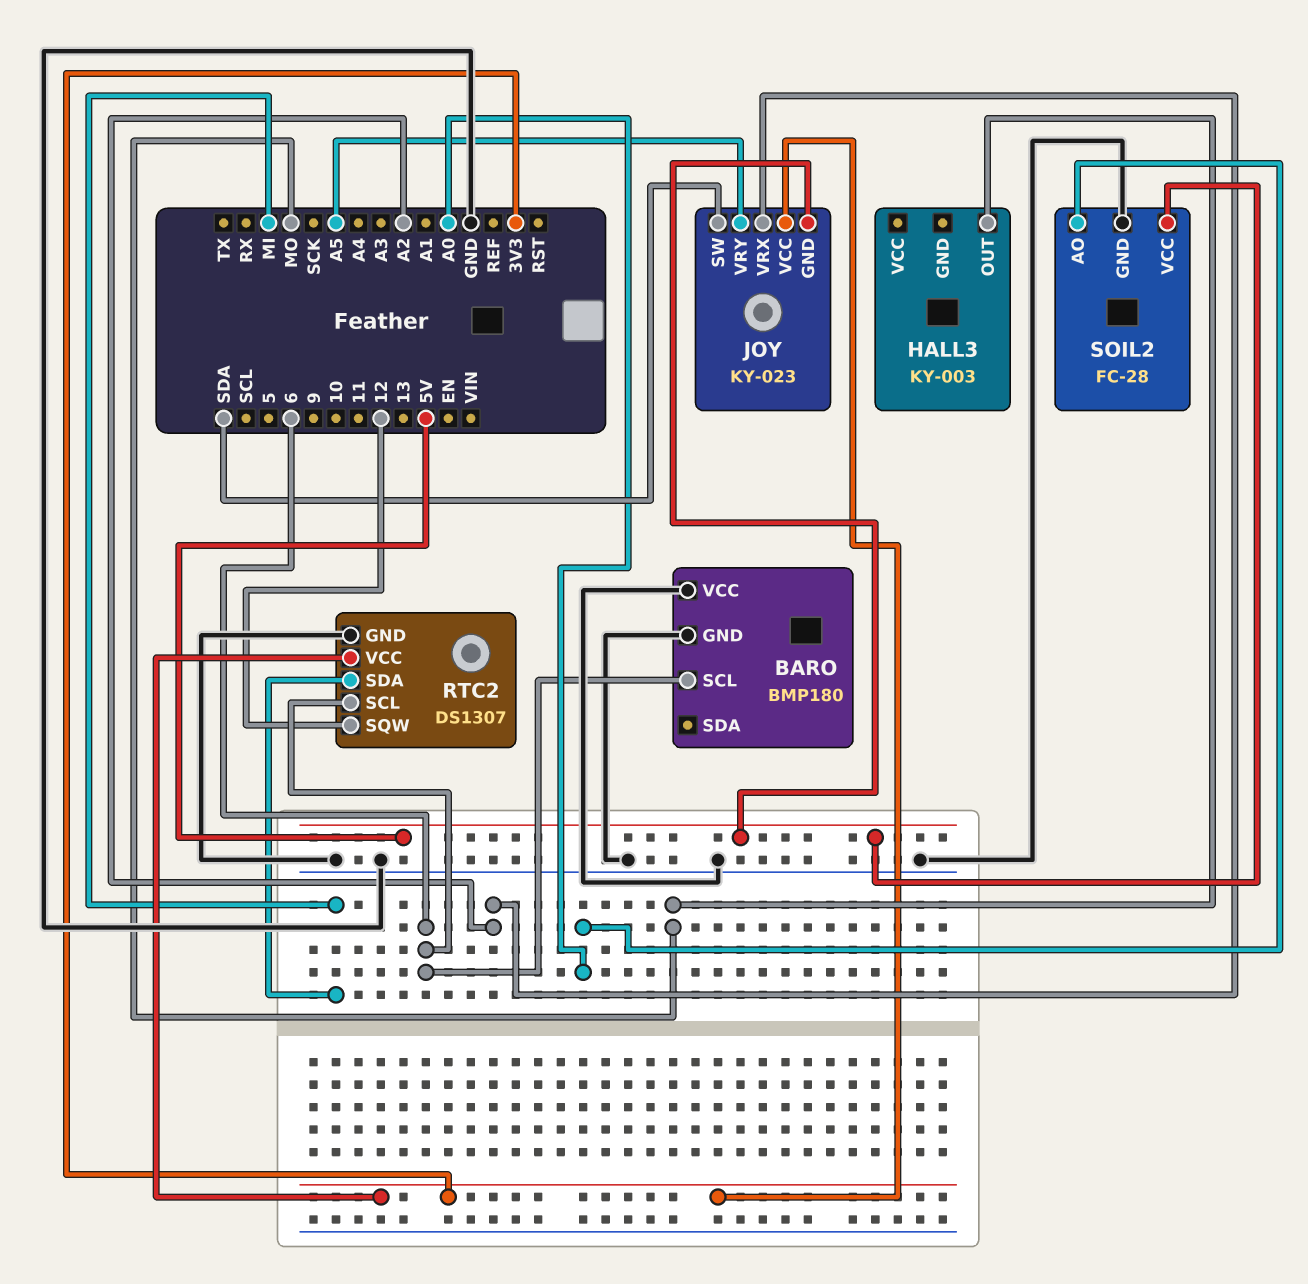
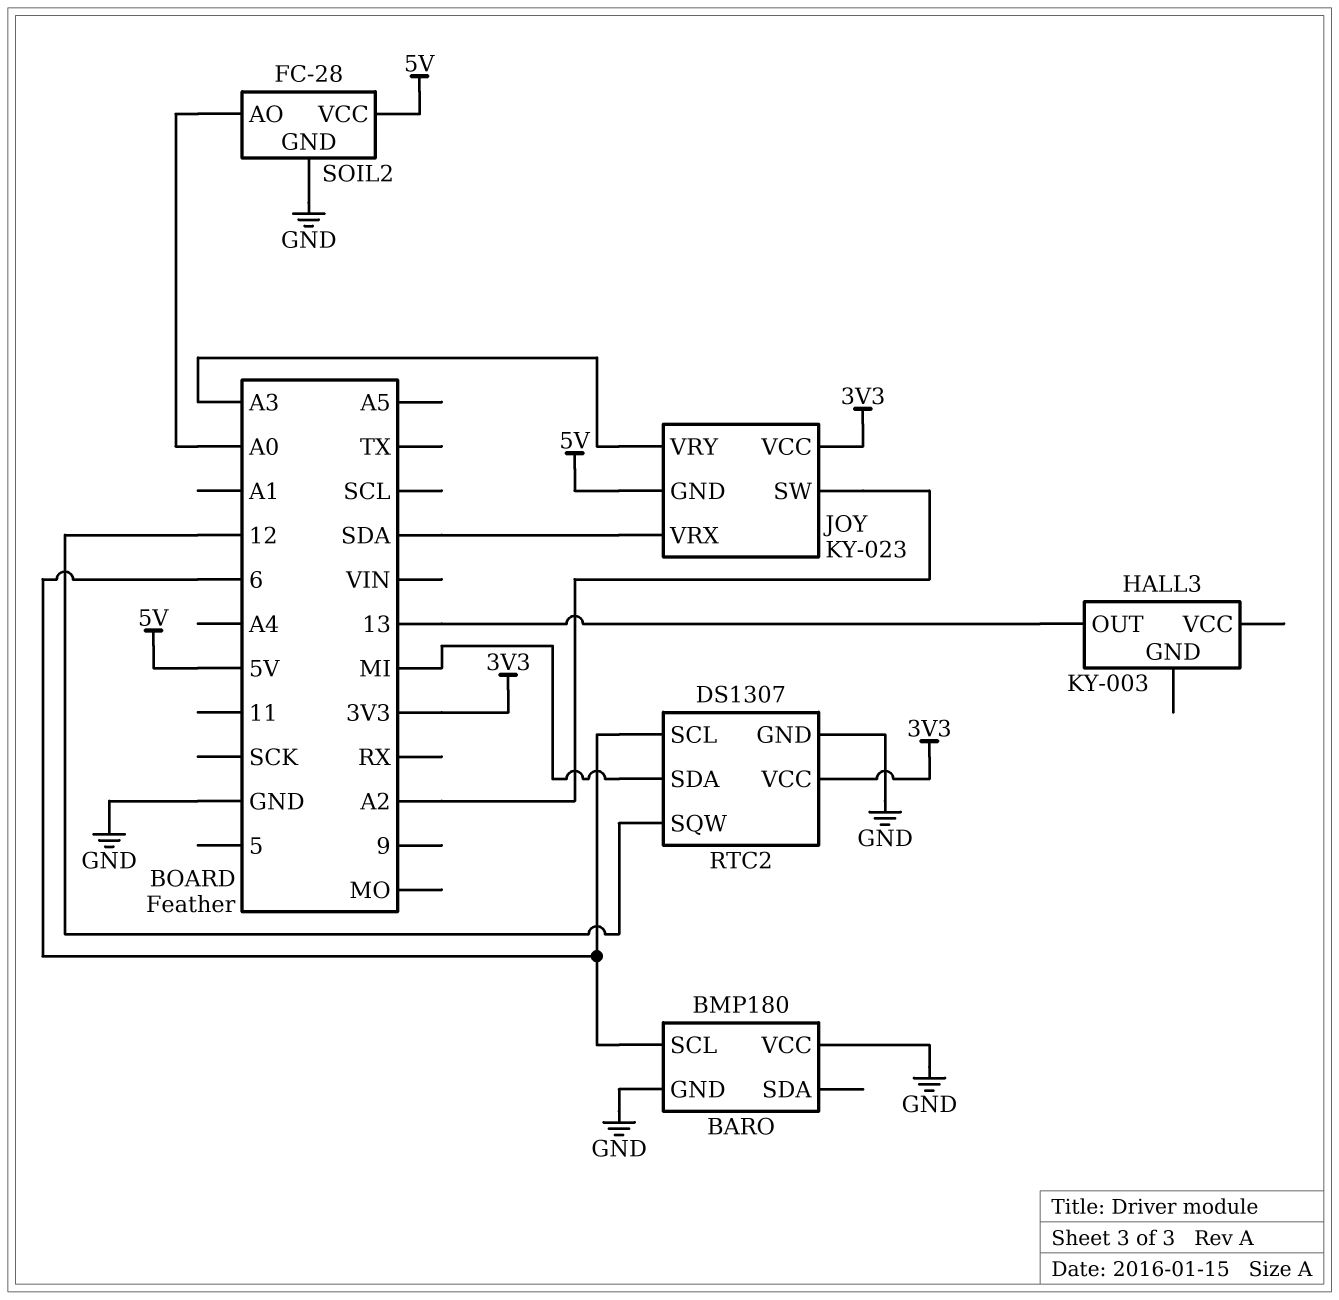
HALL3 pin OUT: MO -> 13
JOY pin SW: SDA -> A2
JOY pin VRX: A2 -> SDA
JOY pin VRY: A5 -> A3

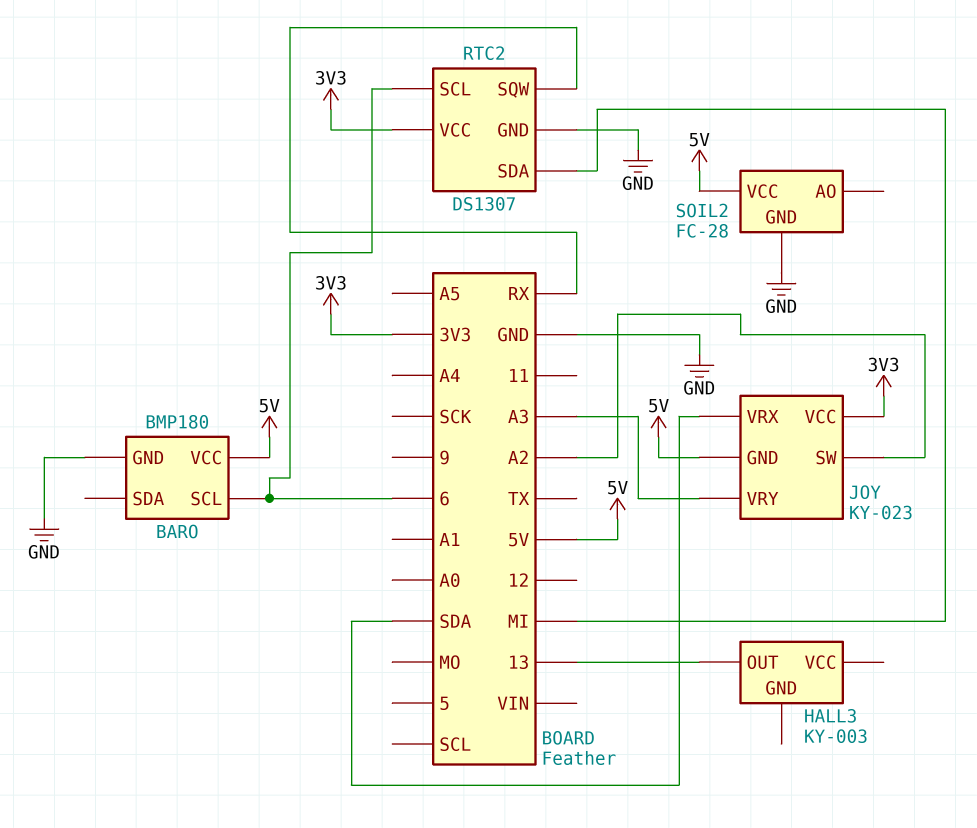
BARO pin VCC: GND -> 5V
RTC2 pin SQW: 12 -> RX
SOIL2 pin AO: A0 -> none

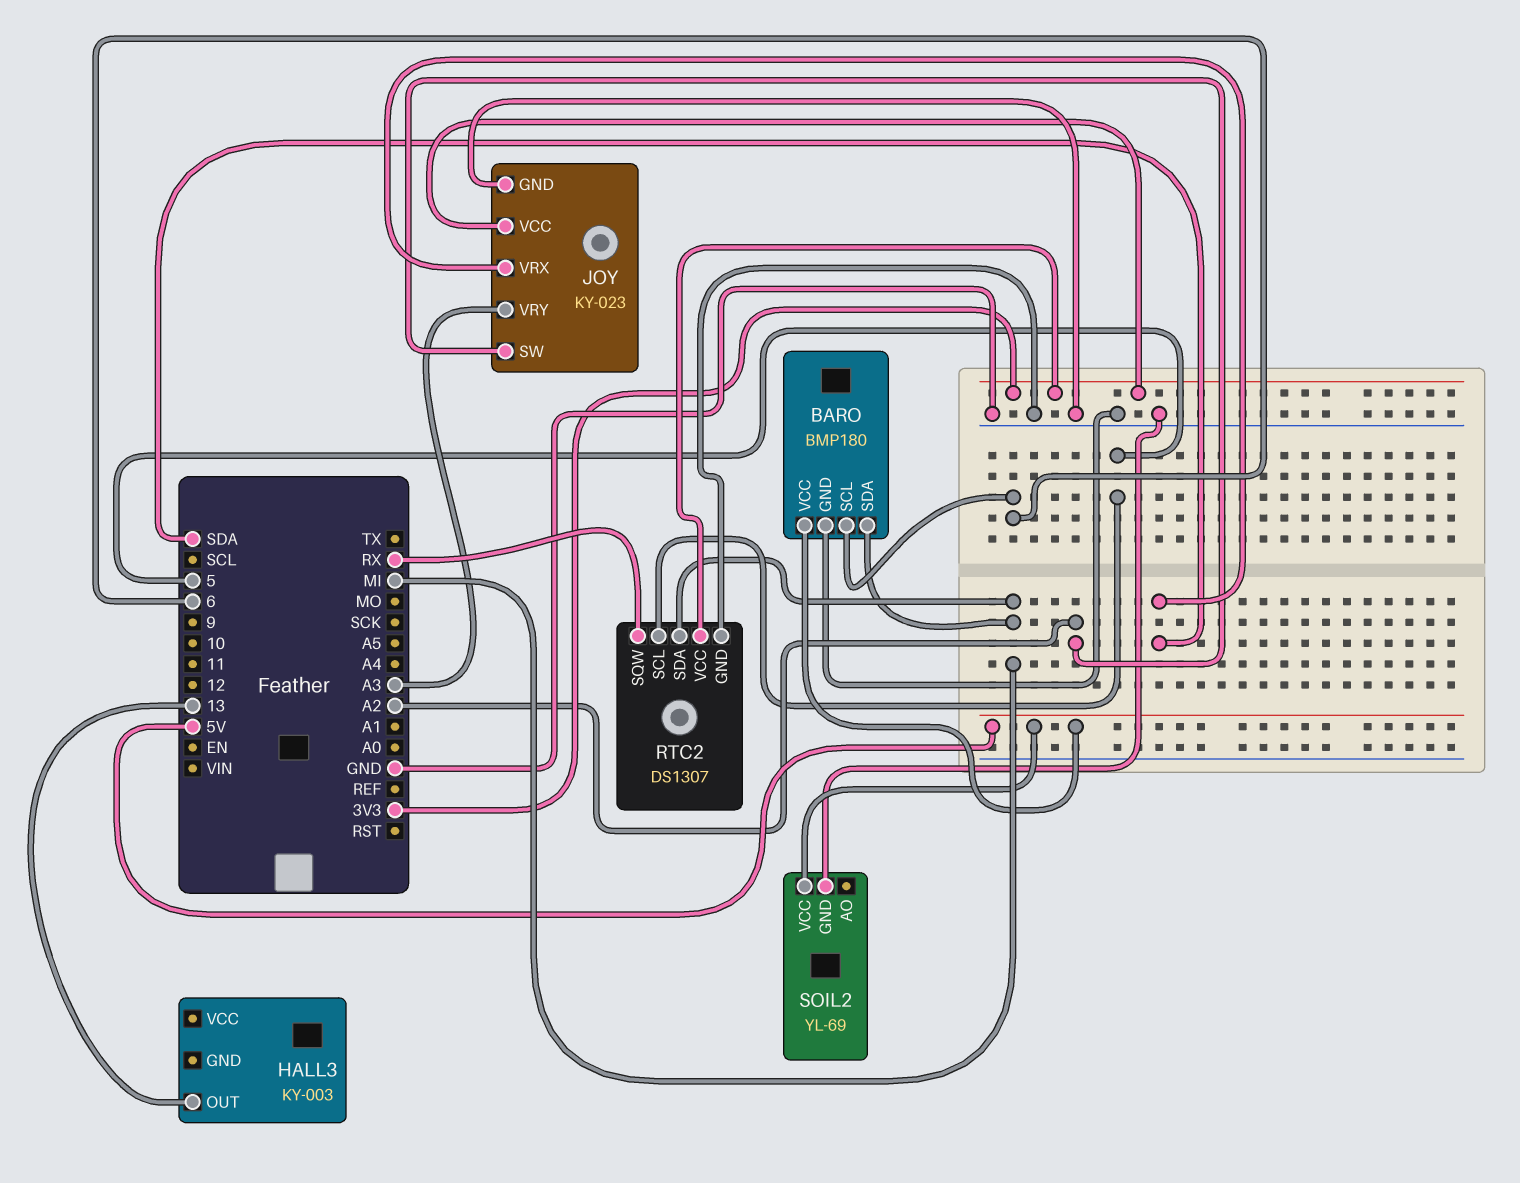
BARO pin SDA: none -> MI
JOY pin GND: 5V -> GND
RTC2 pin SCL: 6 -> 5
SOIL2: FC-28 -> YL-69

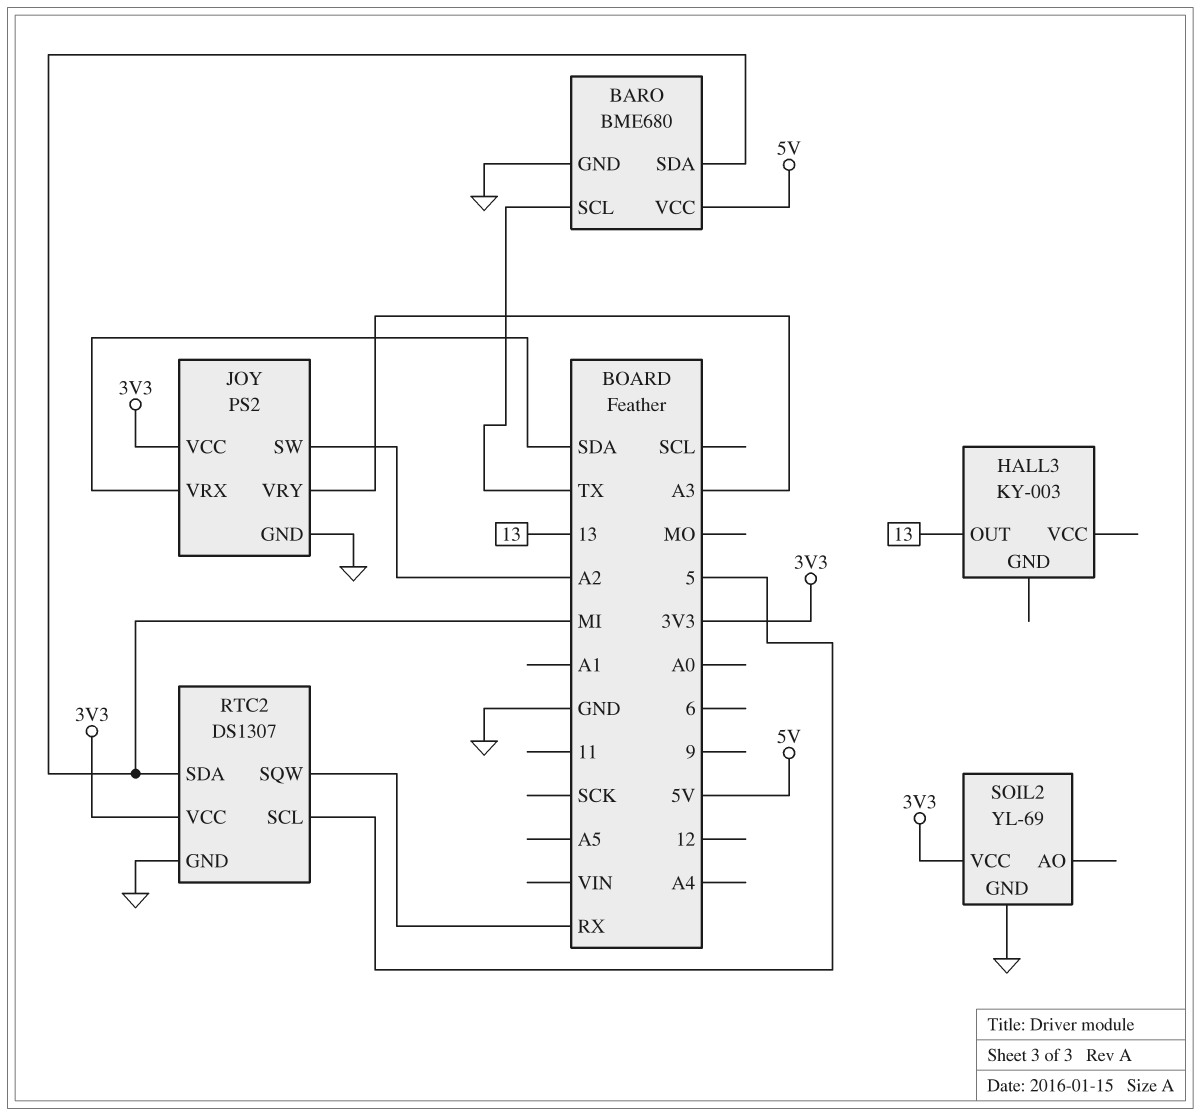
BARO: BMP180 -> BME680
BARO pin SCL: 6 -> TX
JOY: KY-023 -> PS2
SOIL2 pin VCC: 5V -> 3V3

